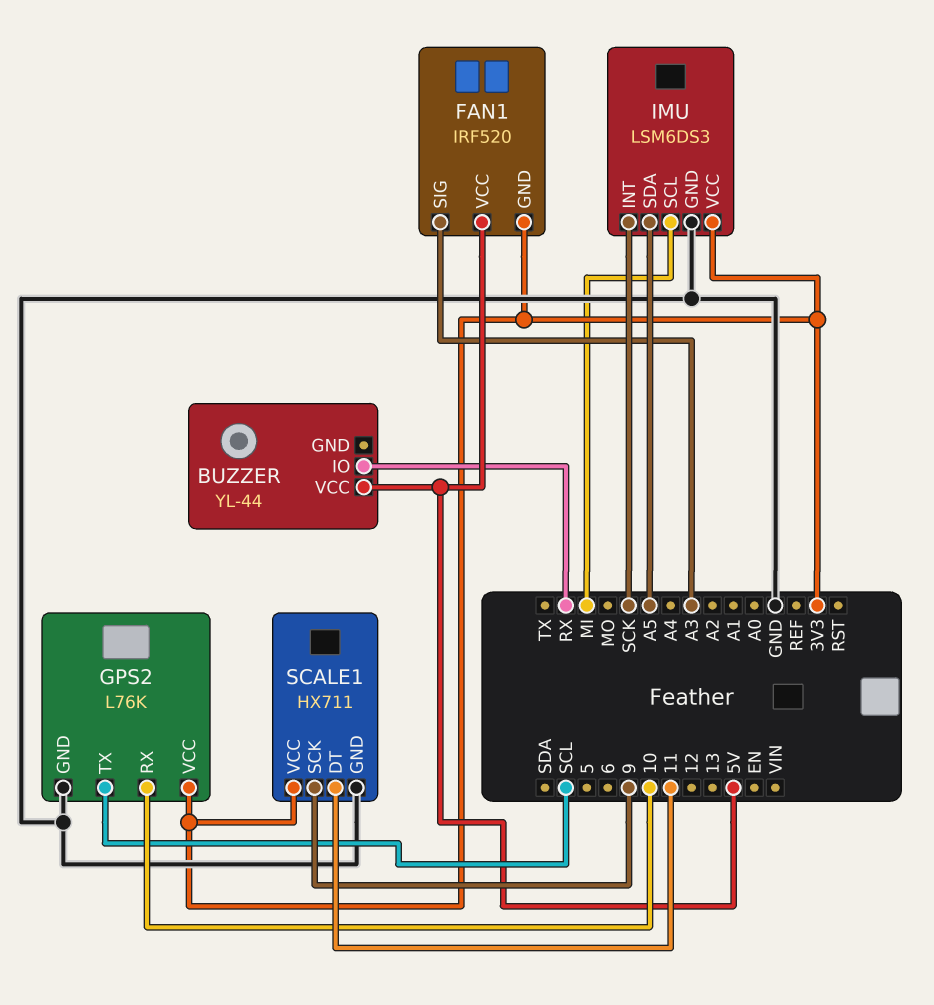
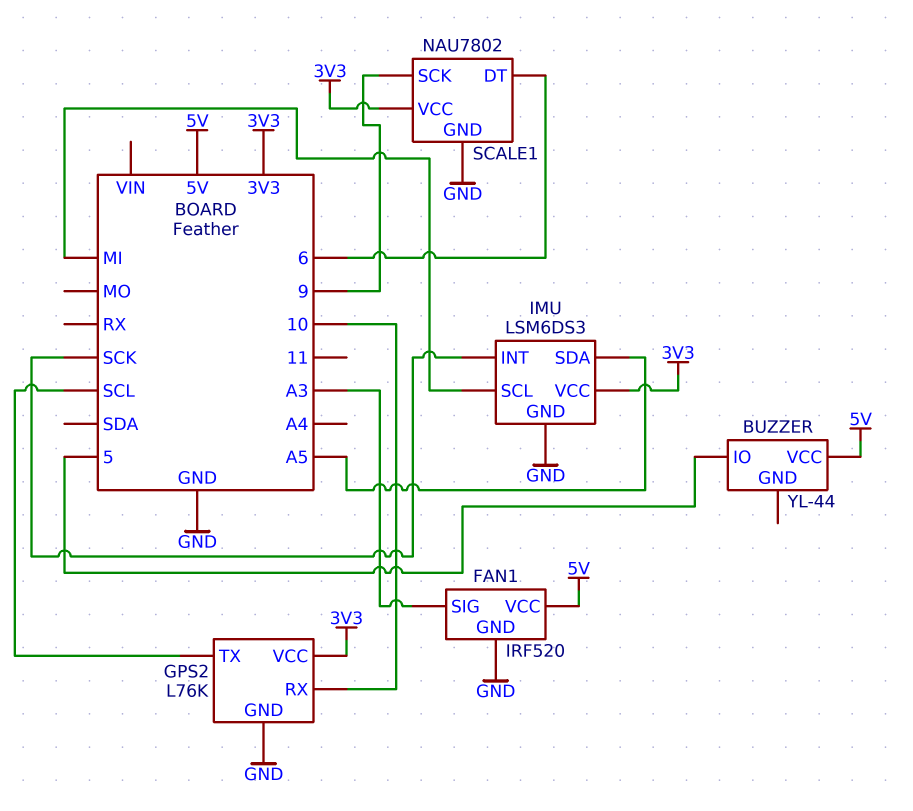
BUZZER pin IO: RX -> 5
FAN1 pin GND: 3V3 -> GND
SCALE1: HX711 -> NAU7802
SCALE1 pin DT: 11 -> 6

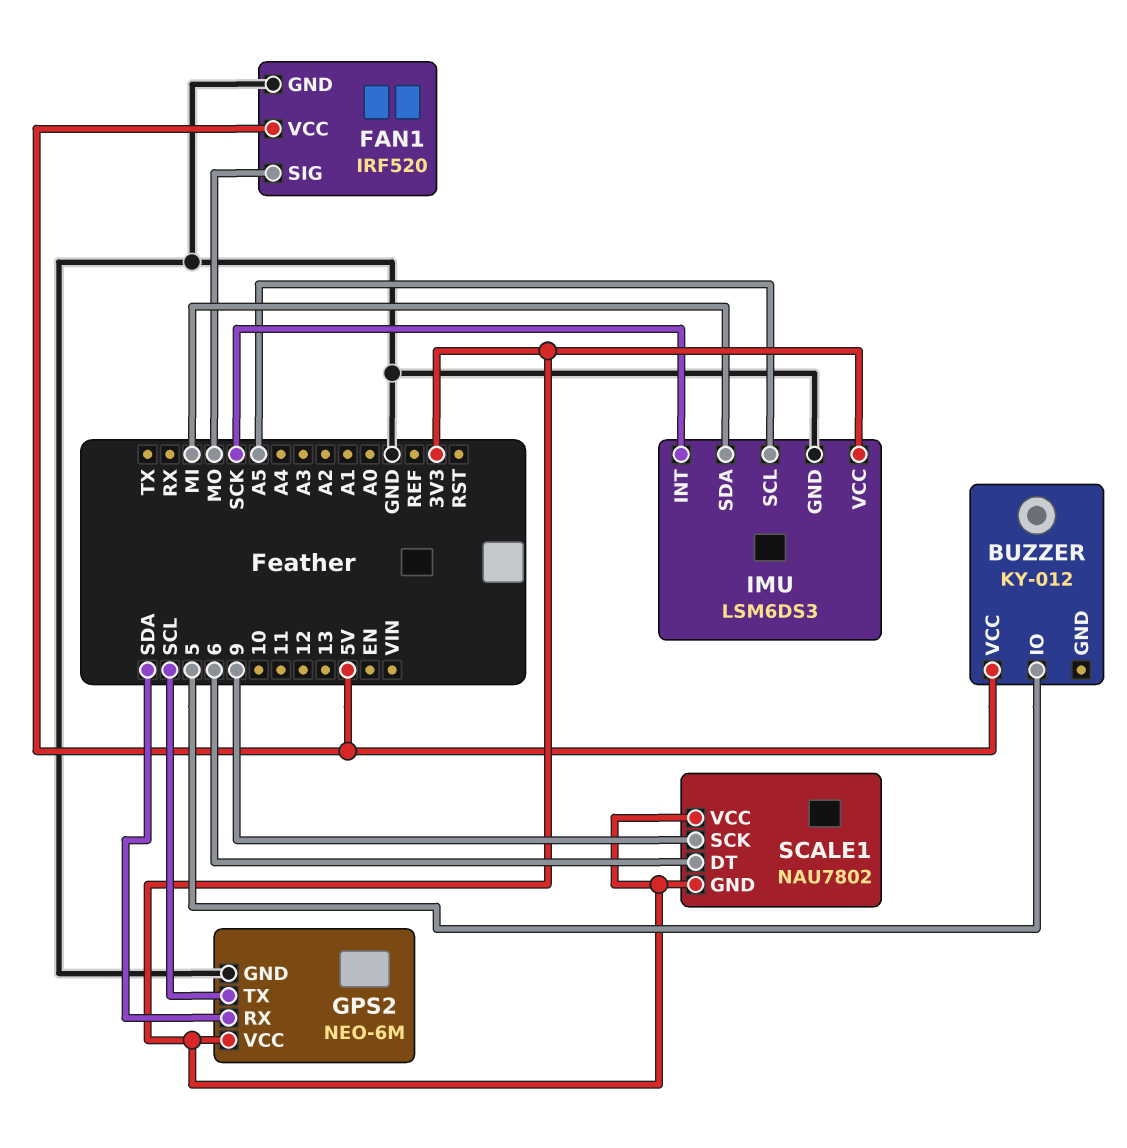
BUZZER: YL-44 -> KY-012
FAN1 pin SIG: A3 -> MO
GPS2: L76K -> NEO-6M
GPS2 pin RX: 10 -> SDA
IMU pin SCL: MI -> A5
IMU pin SDA: A5 -> MI
SCALE1 pin GND: GND -> 3V3

